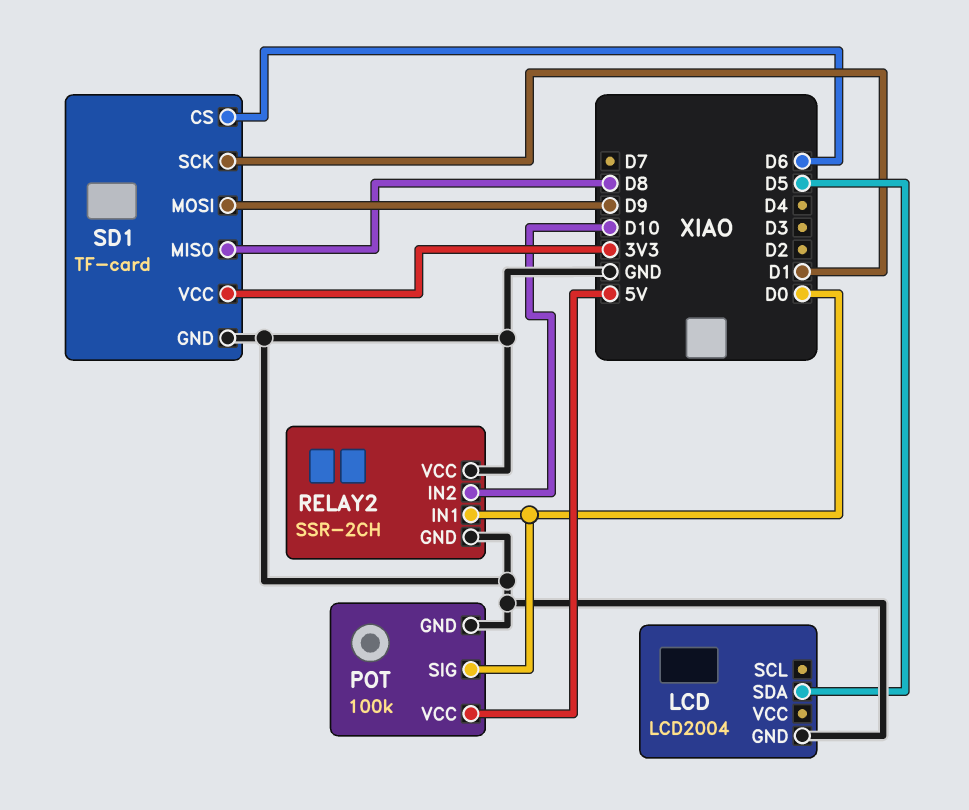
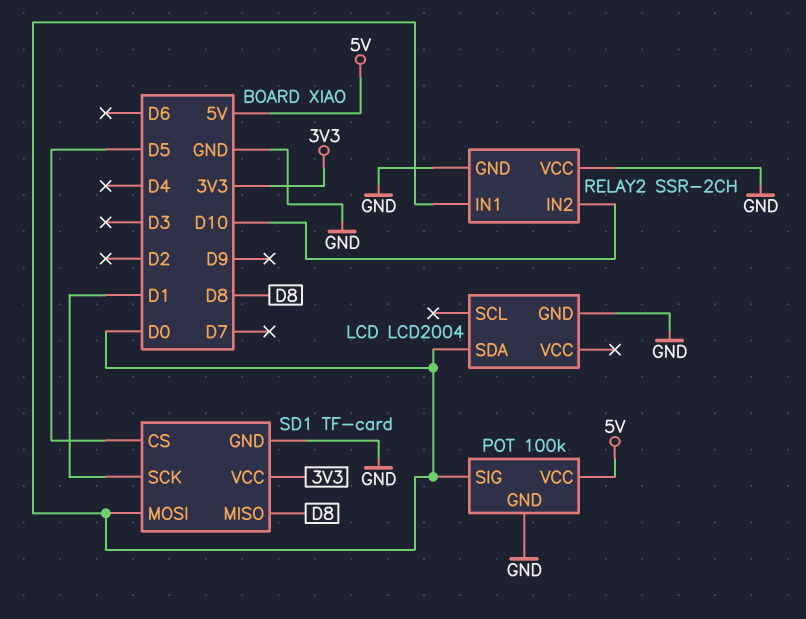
LCD pin SDA: D5 -> D0
SD1 pin CS: D6 -> D5
SD1 pin MOSI: D9 -> D0

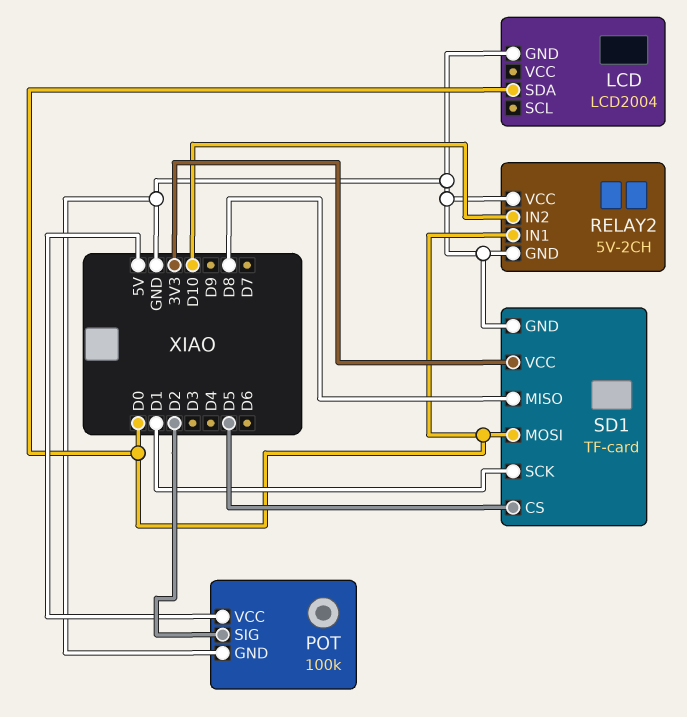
POT pin SIG: D0 -> D2
RELAY2: SSR-2CH -> 5V-2CH

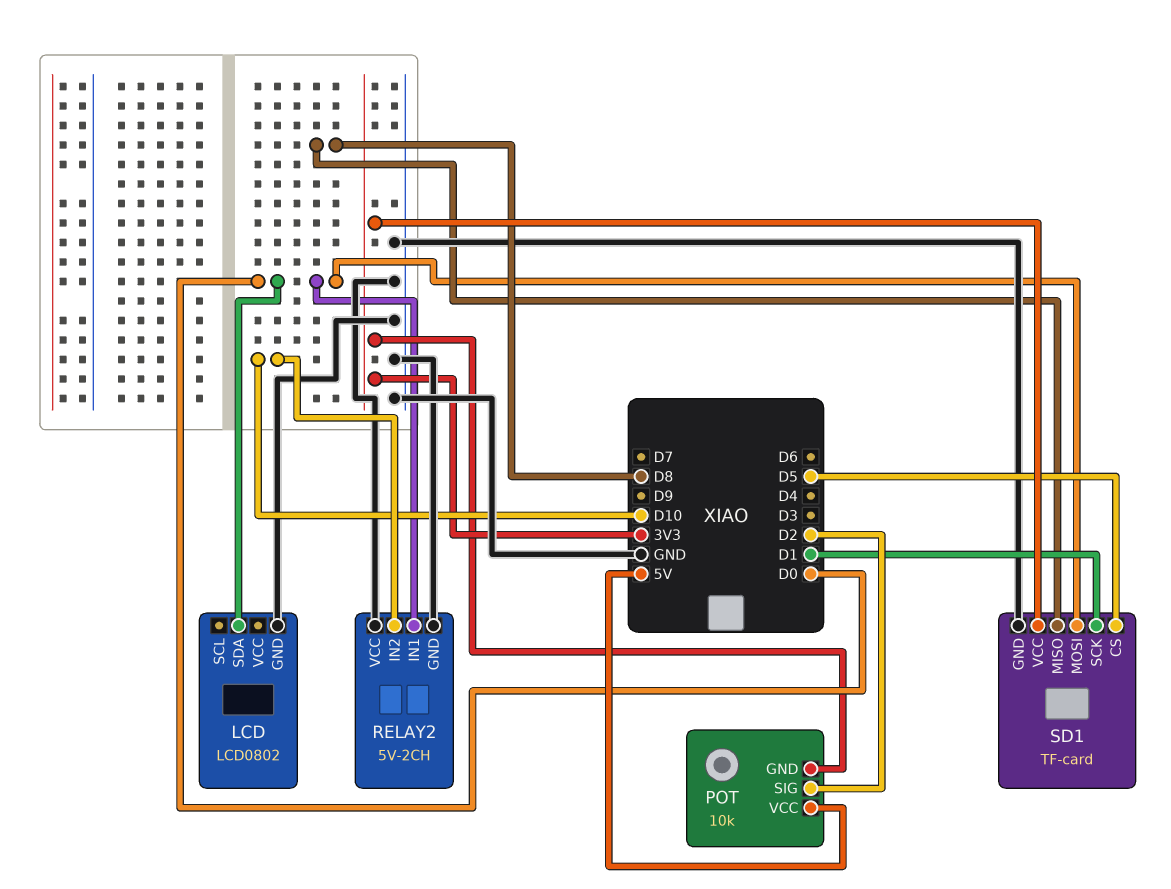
LCD: LCD2004 -> LCD0802
POT: 100k -> 10k
POT pin GND: GND -> 3V3

